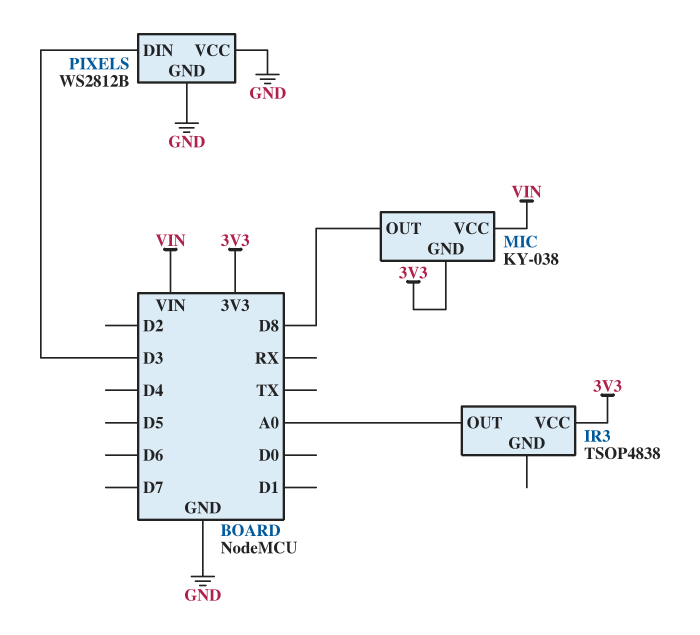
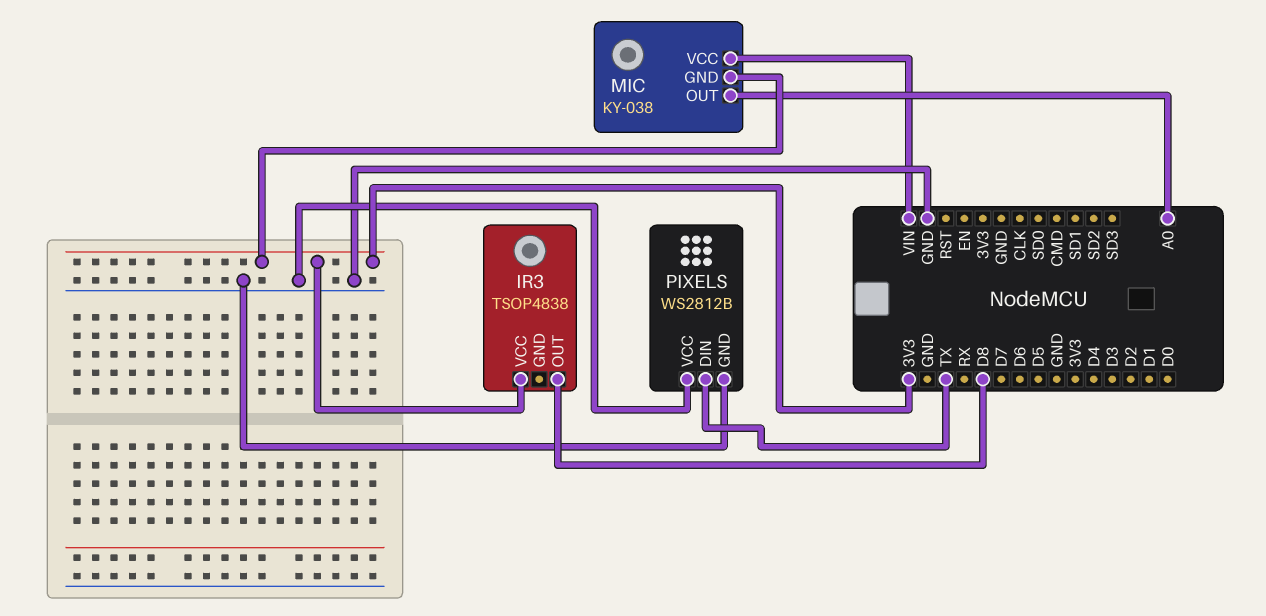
IR3 pin OUT: A0 -> D8
MIC pin OUT: D8 -> A0
PIXELS pin DIN: D3 -> TX

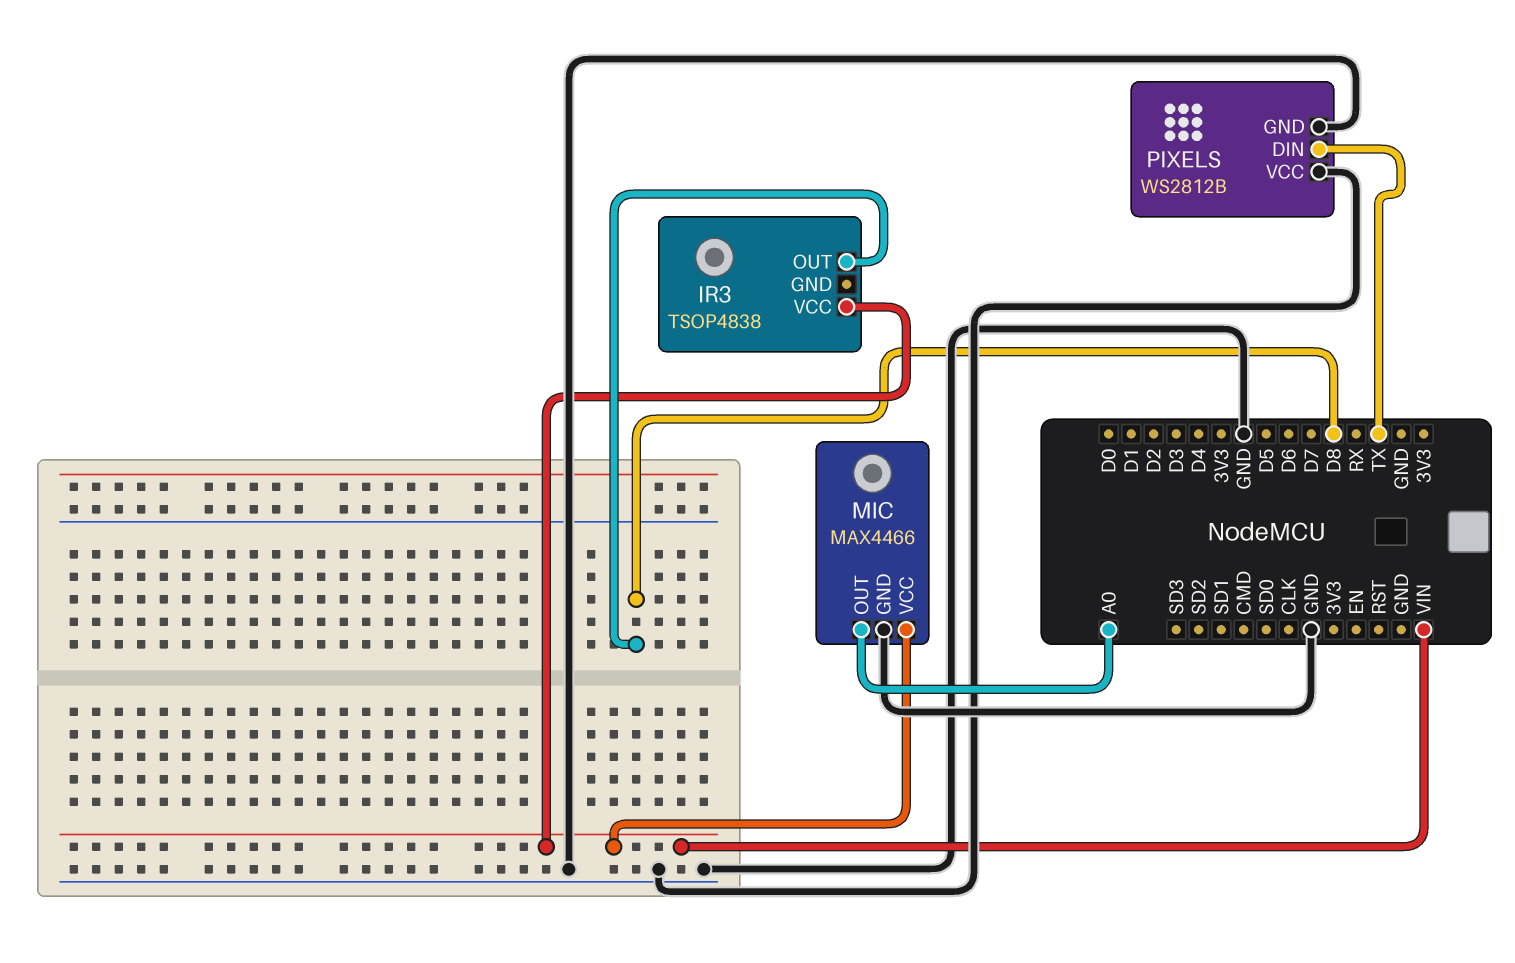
IR3 pin VCC: 3V3 -> VIN
MIC: KY-038 -> MAX4466
MIC pin GND: 3V3 -> GND

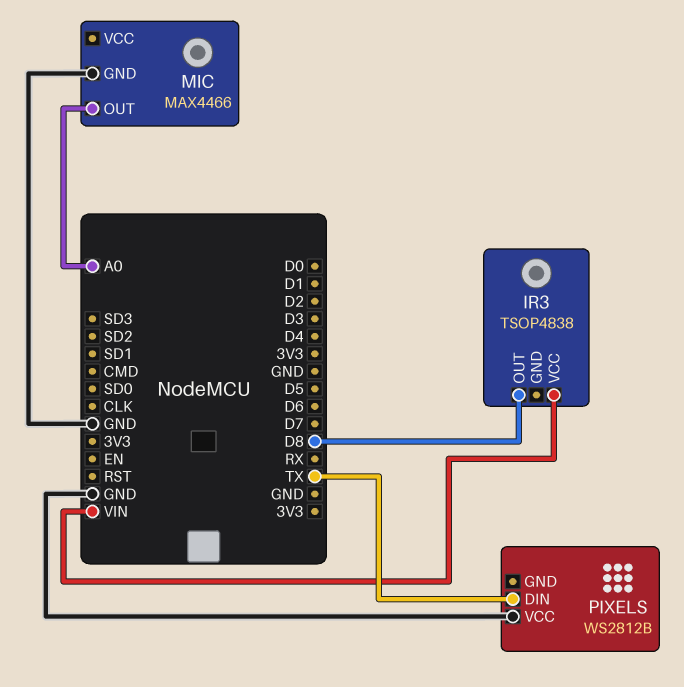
MIC pin VCC: VIN -> none
PIXELS pin GND: GND -> none

